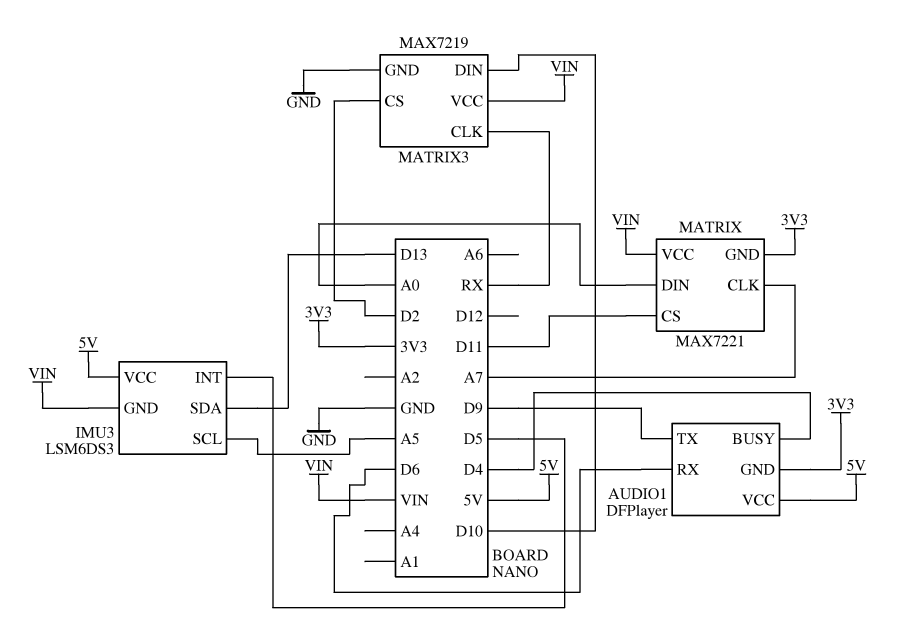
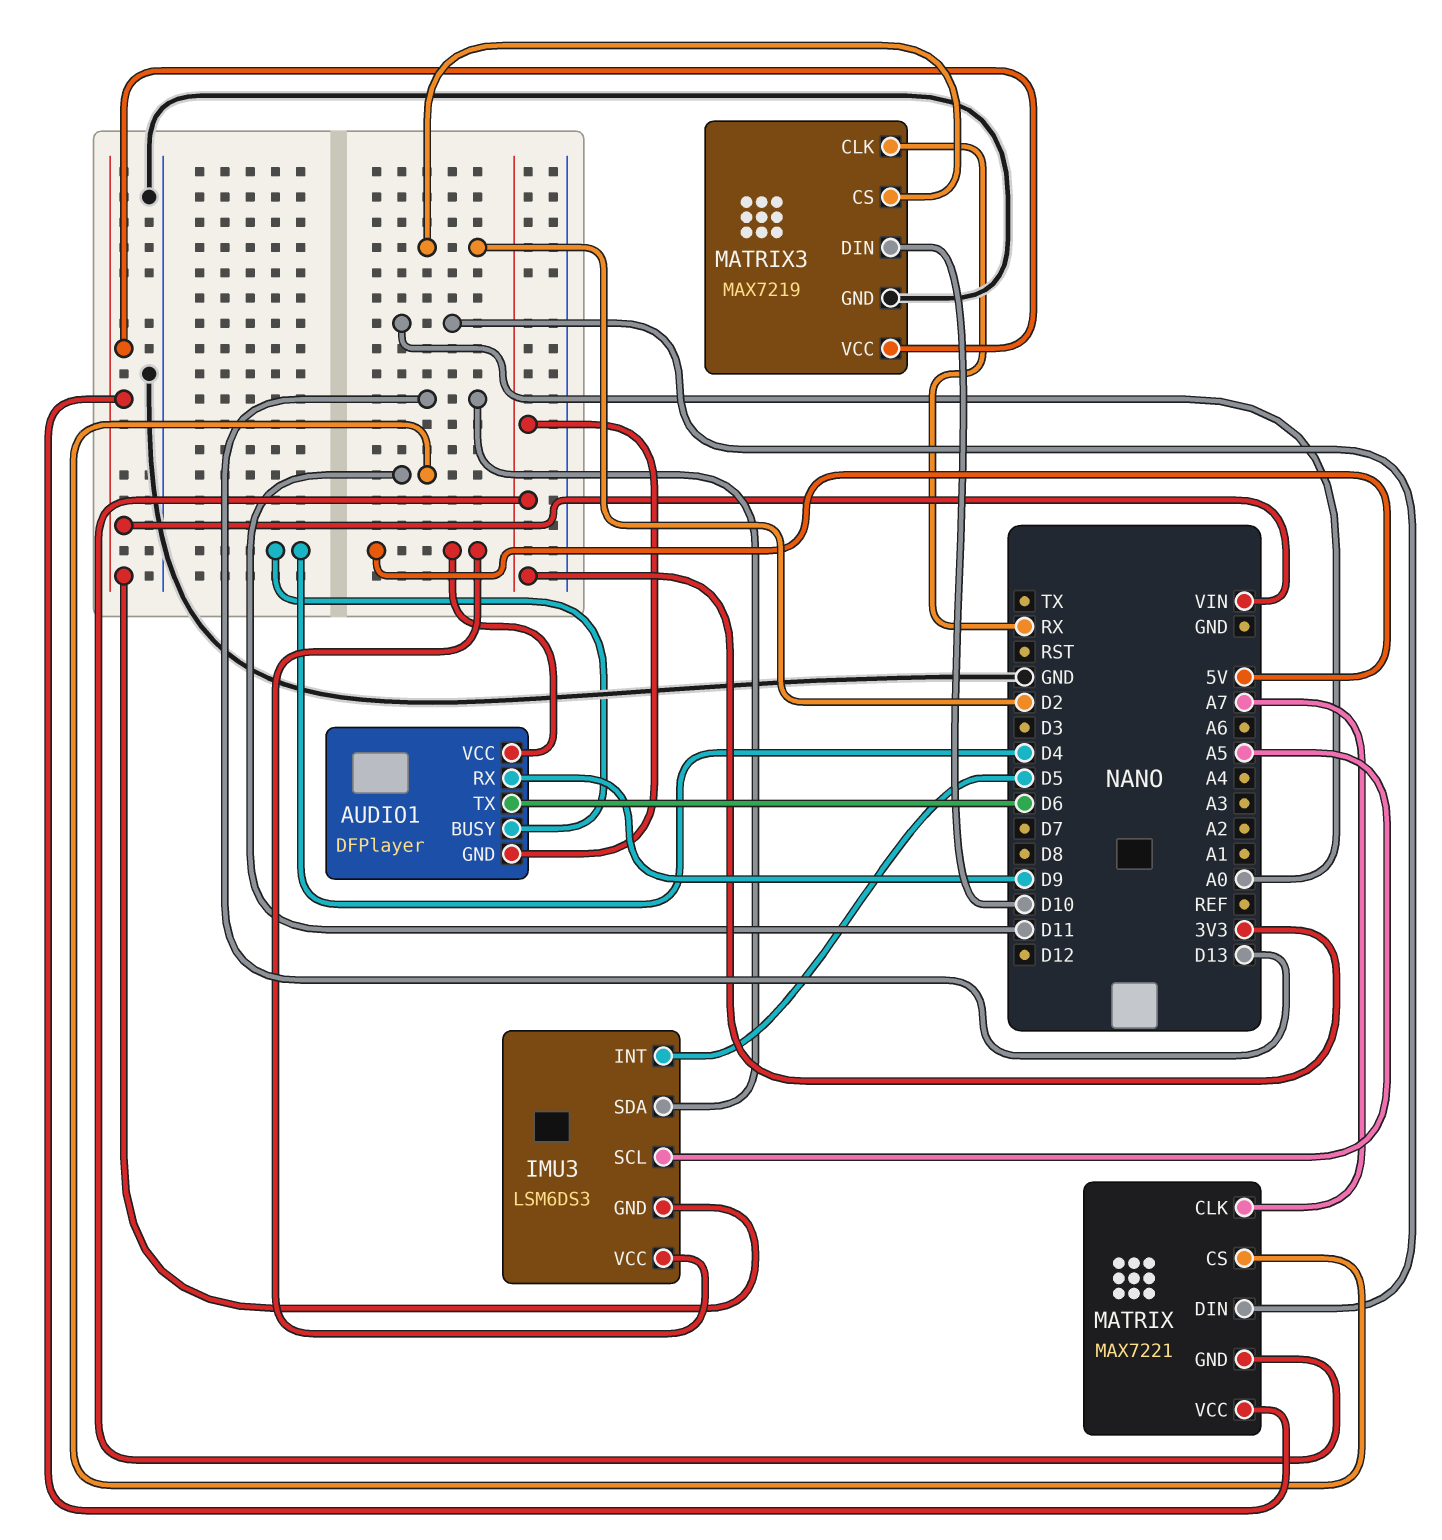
AUDIO1 pin RX: D6 -> D9
AUDIO1 pin TX: D9 -> D6

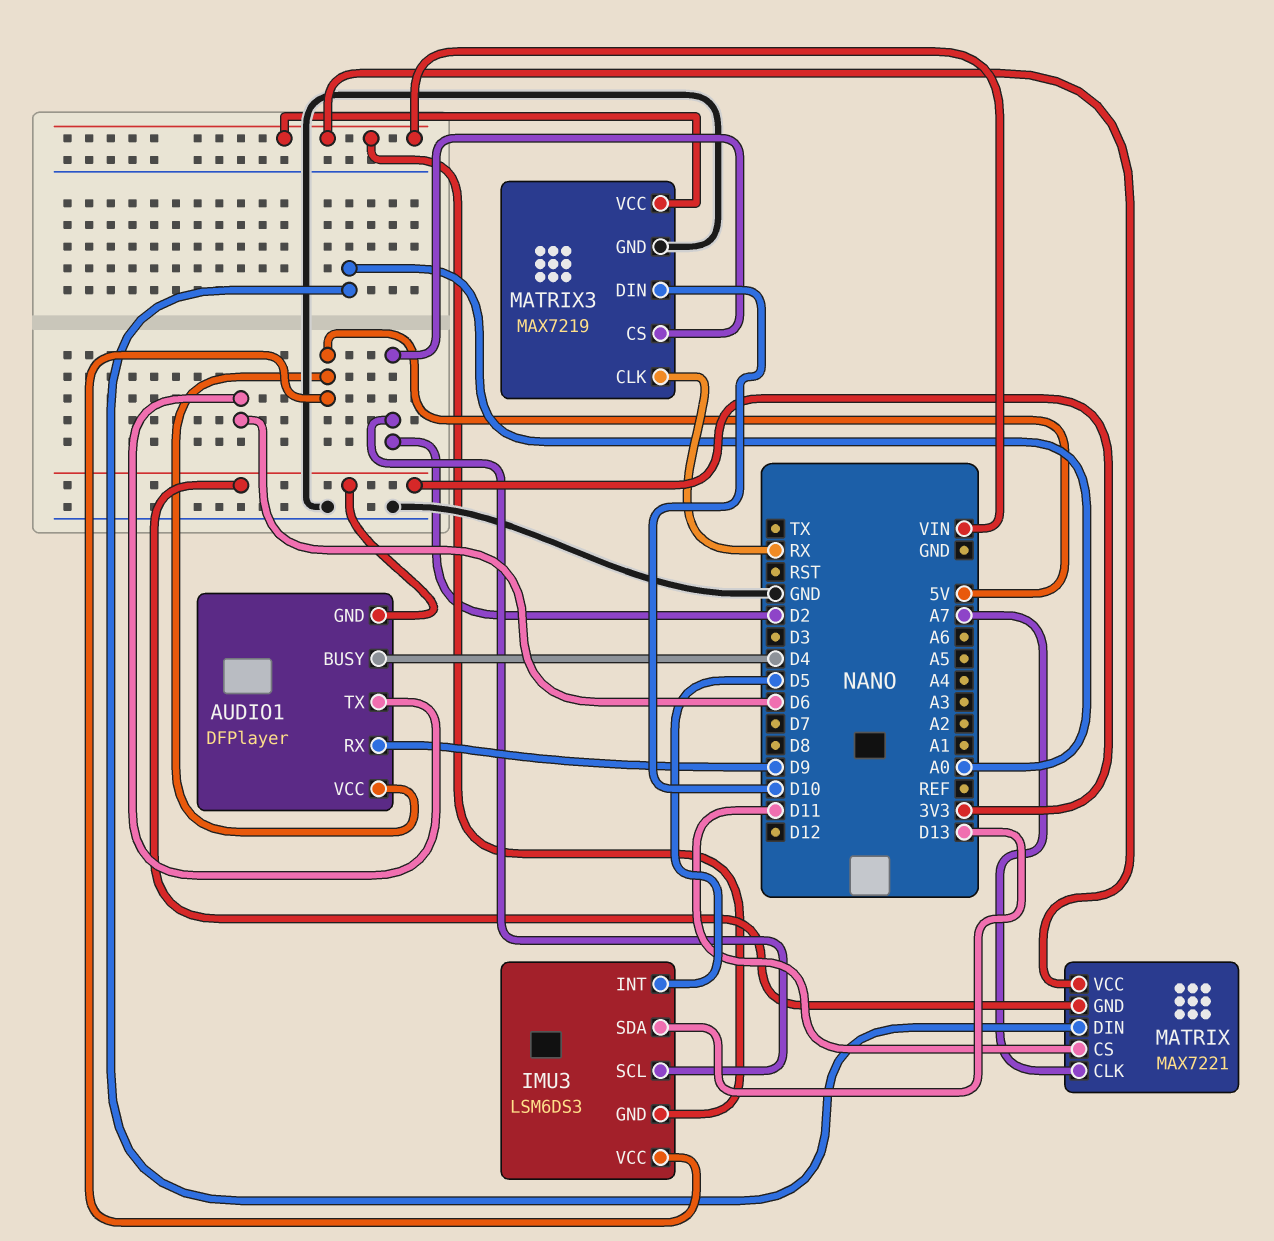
IMU3 pin SCL: A5 -> D2

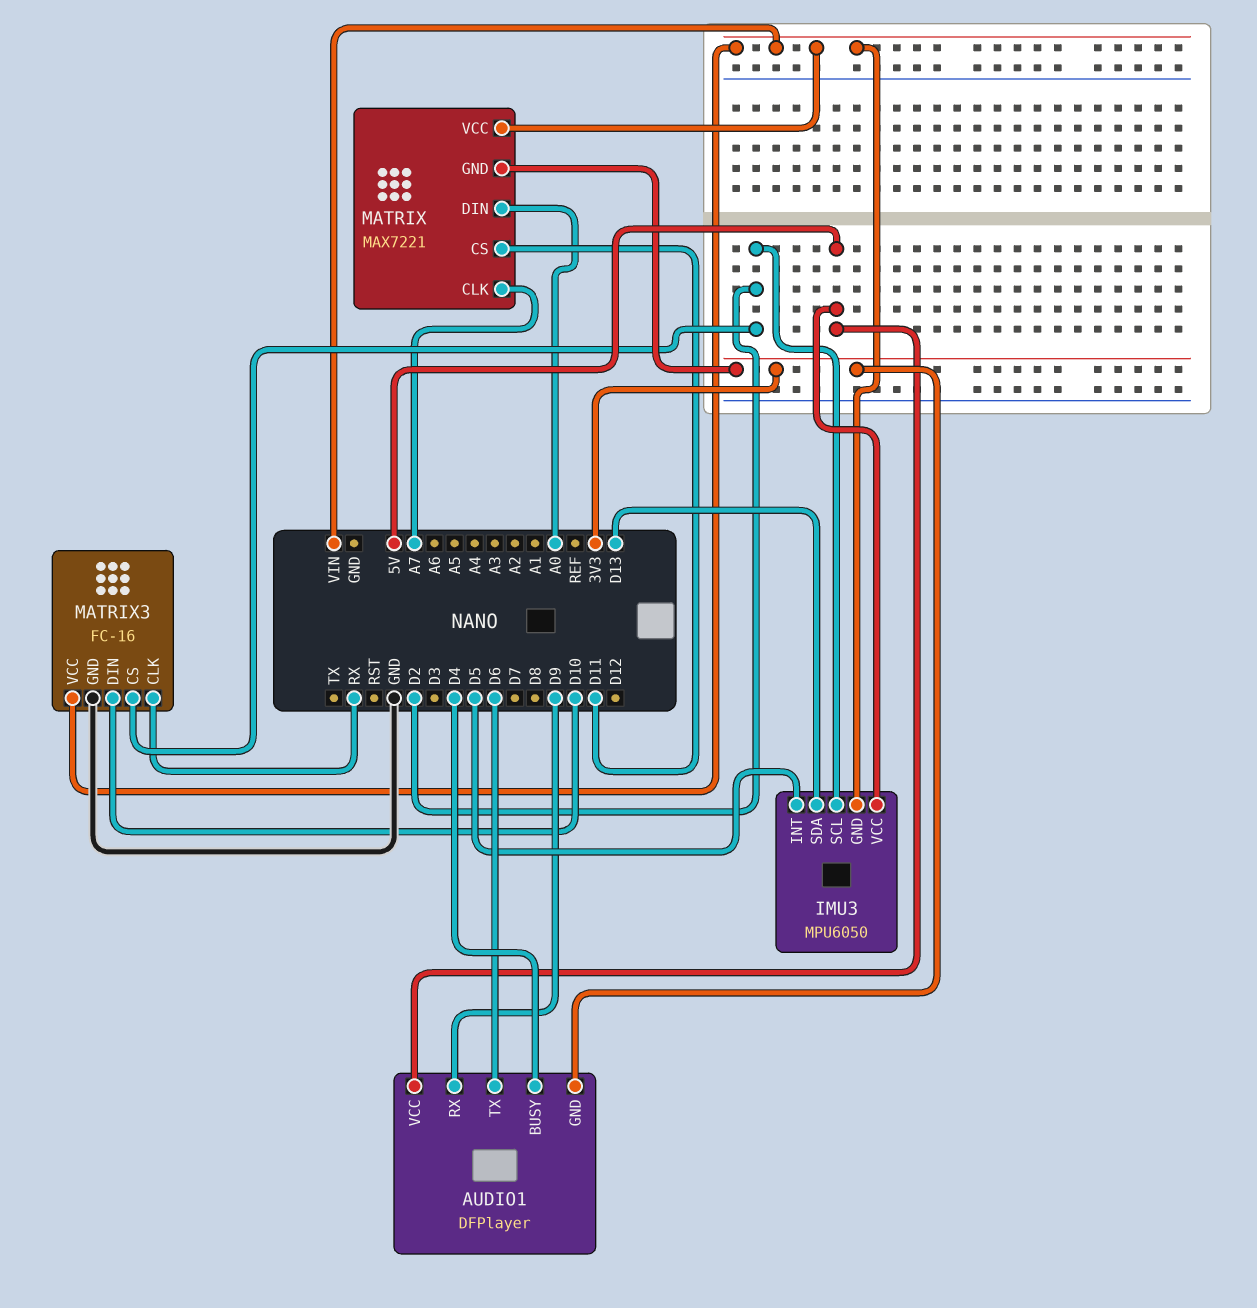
IMU3: LSM6DS3 -> MPU6050
MATRIX3: MAX7219 -> FC-16

